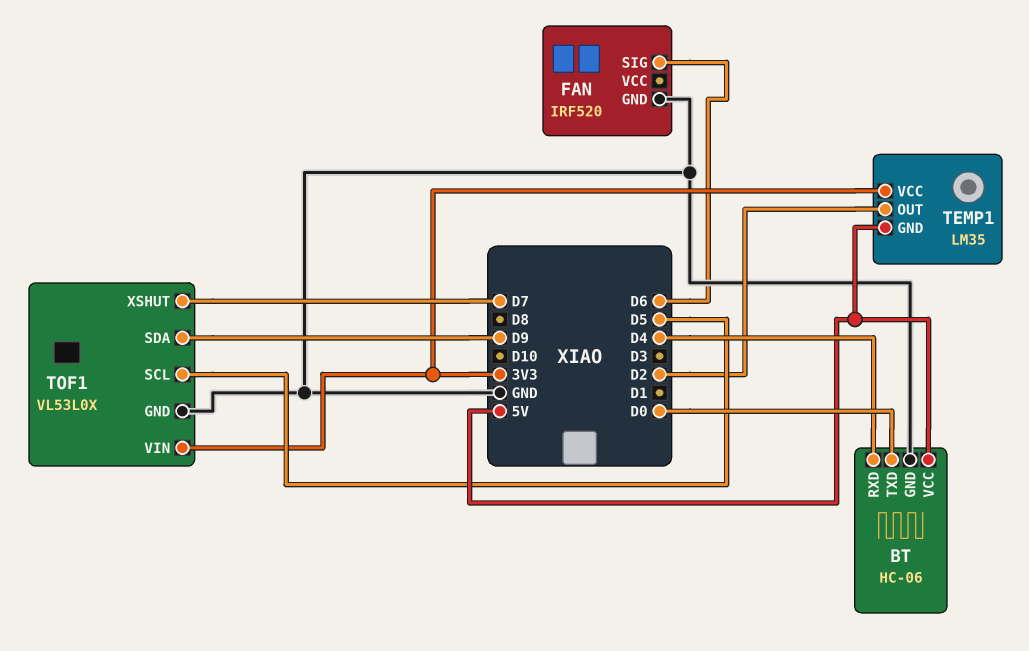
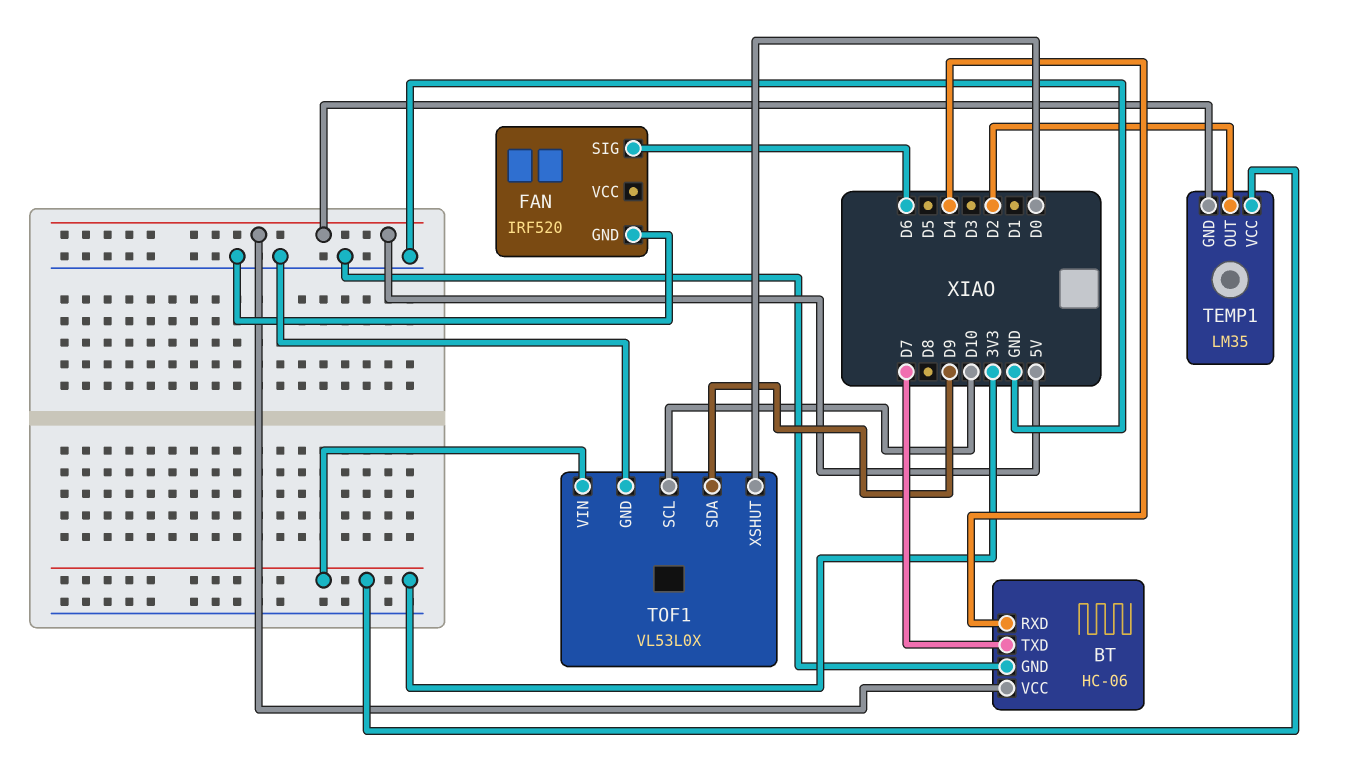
BT pin TXD: D0 -> D7
TOF1 pin SCL: D5 -> D10
TOF1 pin XSHUT: D7 -> D0

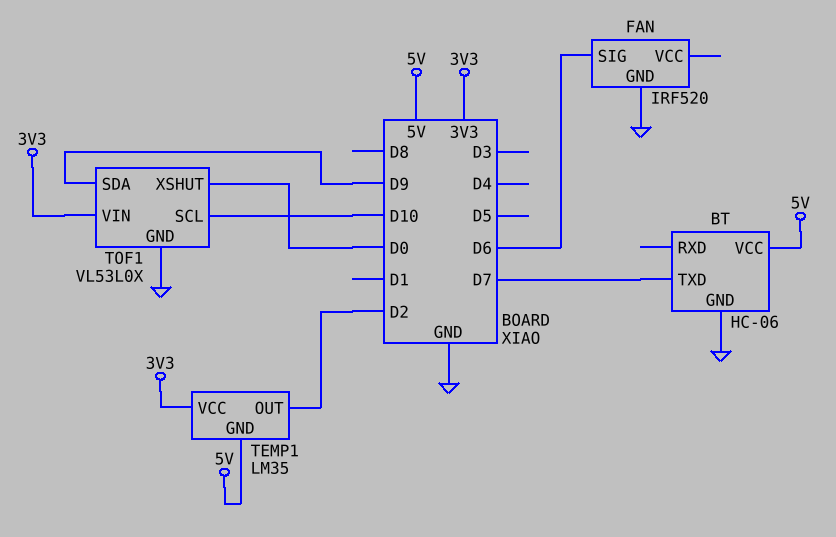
BT pin RXD: D4 -> none

